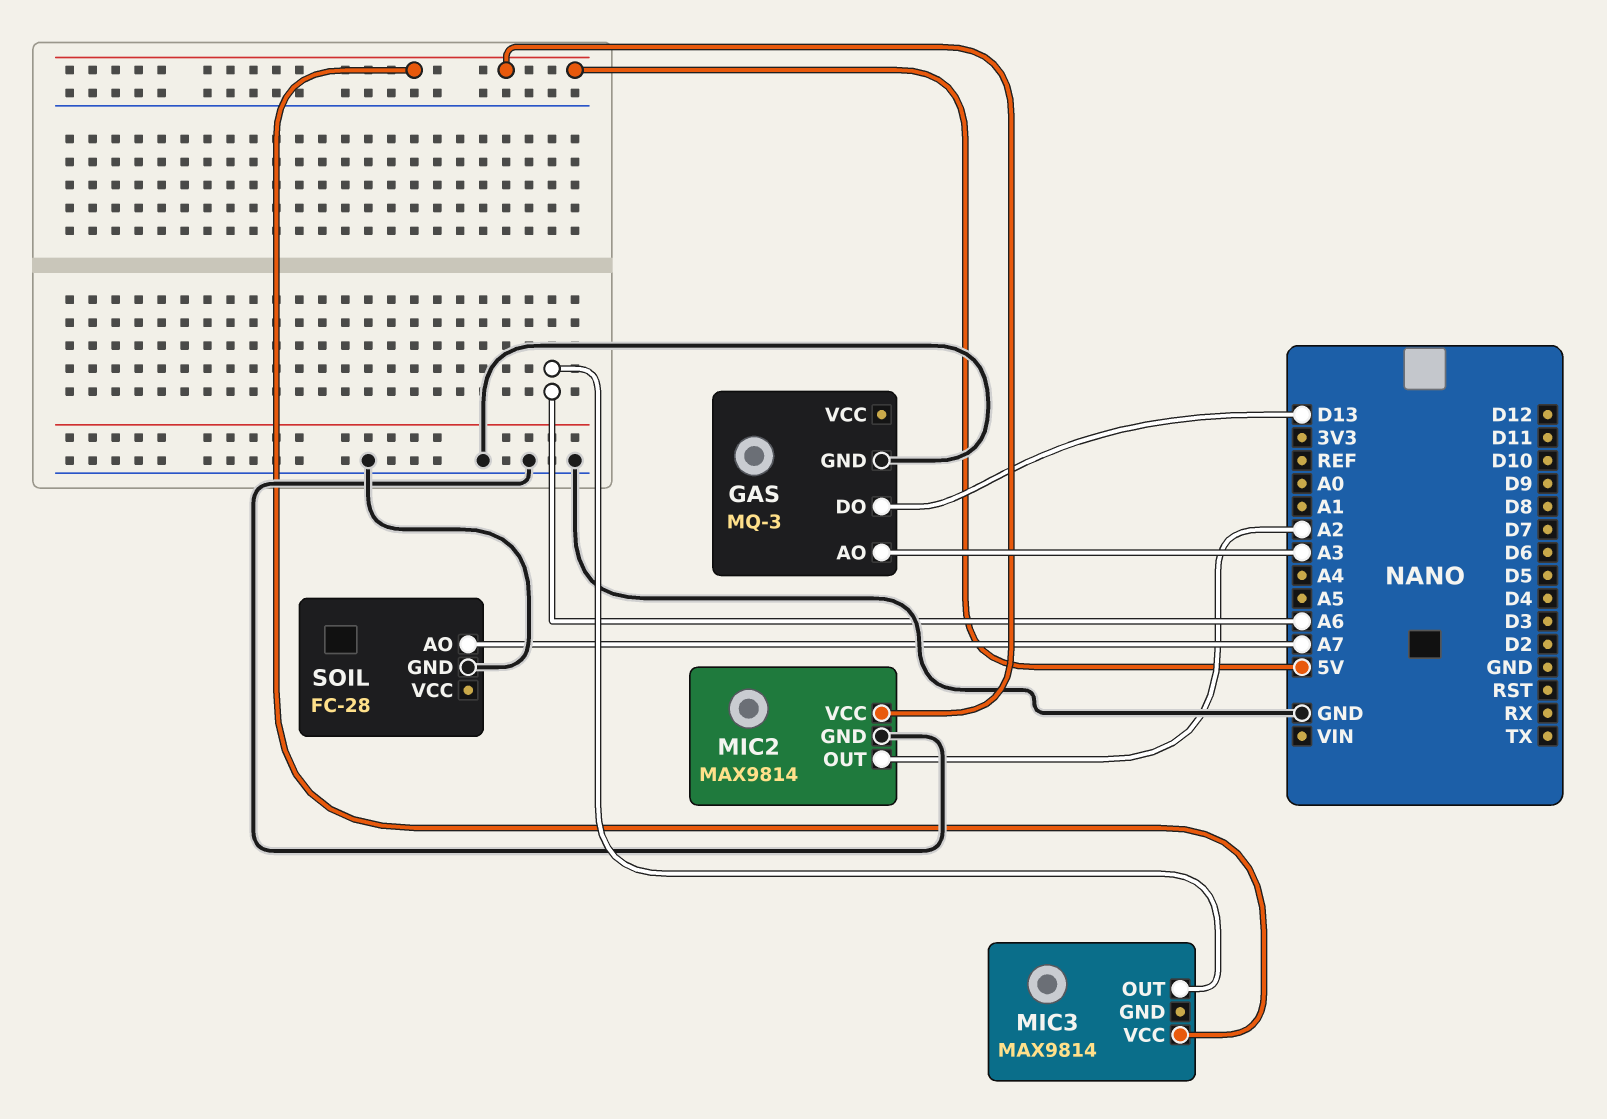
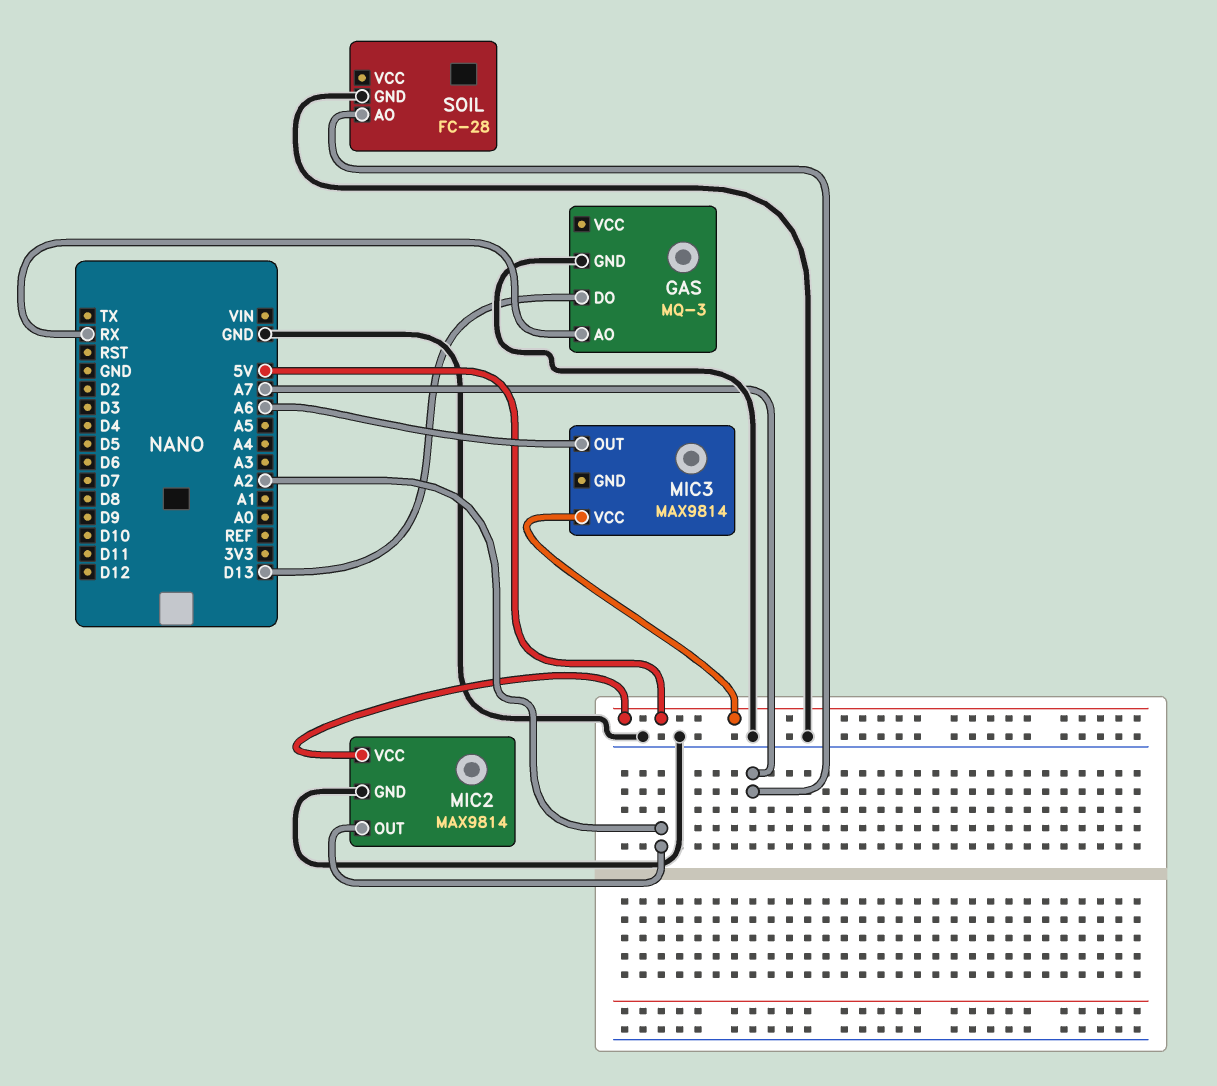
GAS pin AO: A3 -> RX

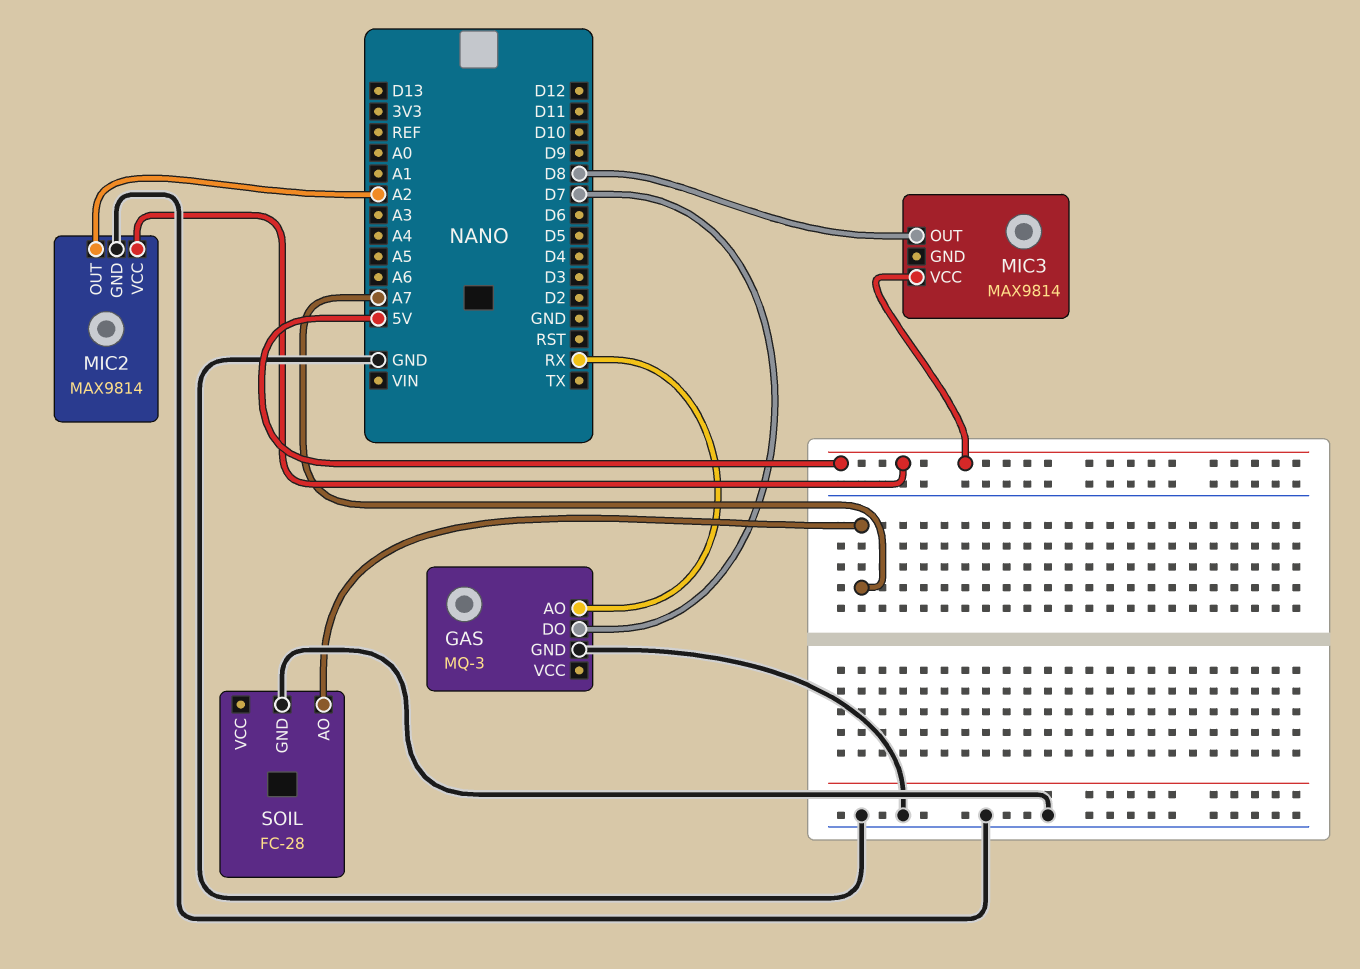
GAS pin DO: D13 -> D7
MIC3 pin OUT: A6 -> D8

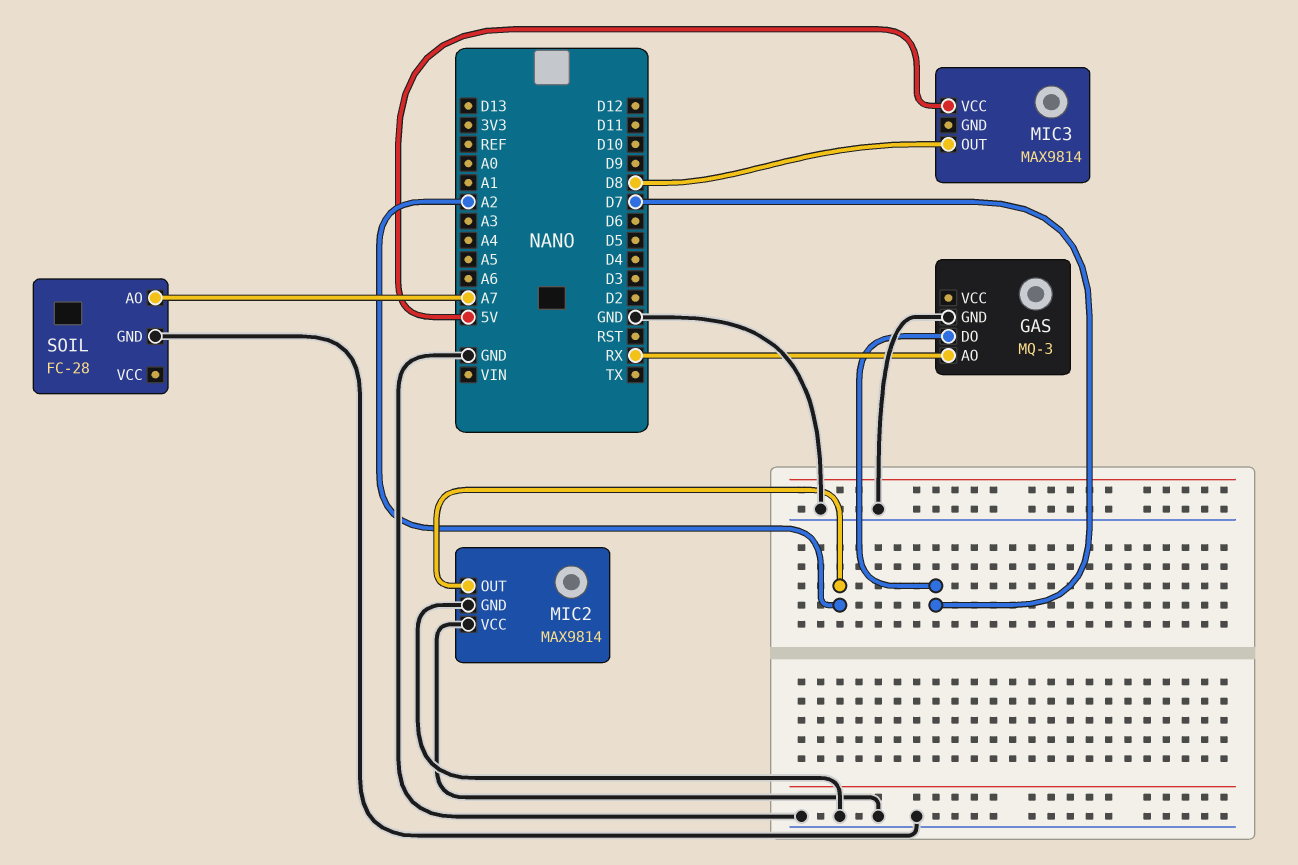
MIC2 pin VCC: 5V -> GND

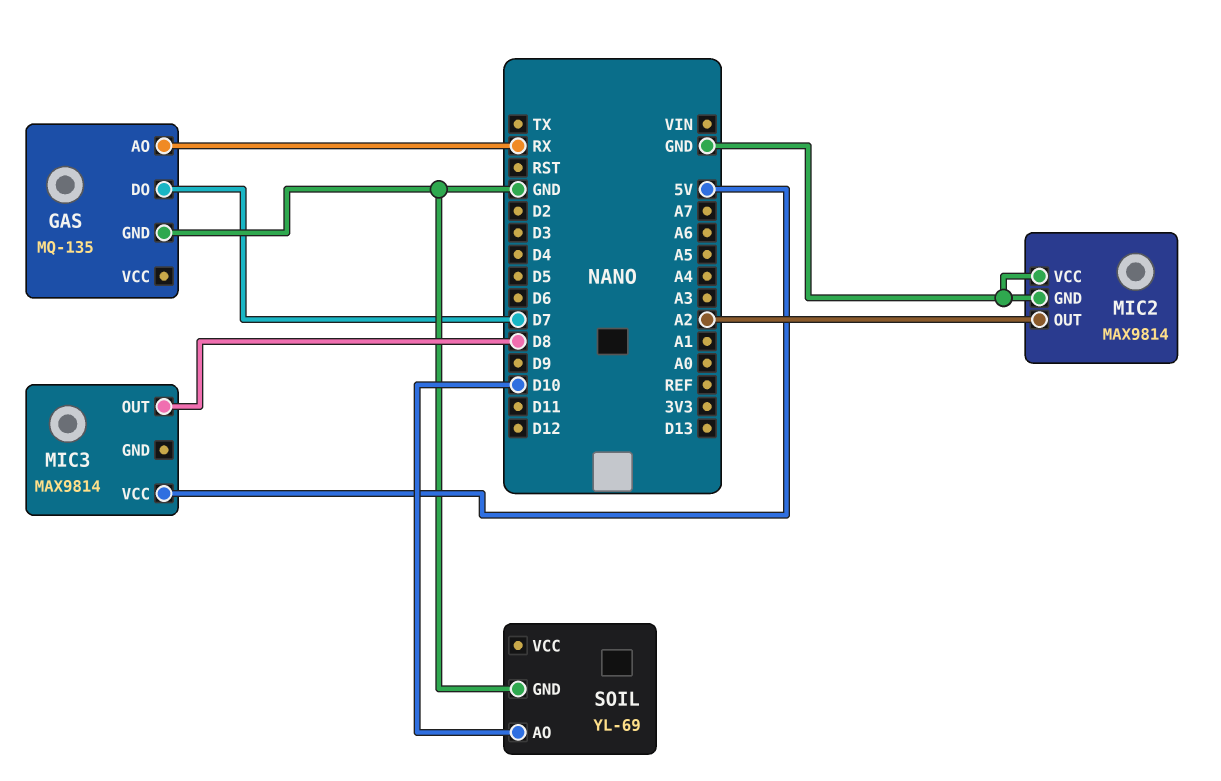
GAS: MQ-3 -> MQ-135
SOIL: FC-28 -> YL-69
SOIL pin AO: A7 -> D10

